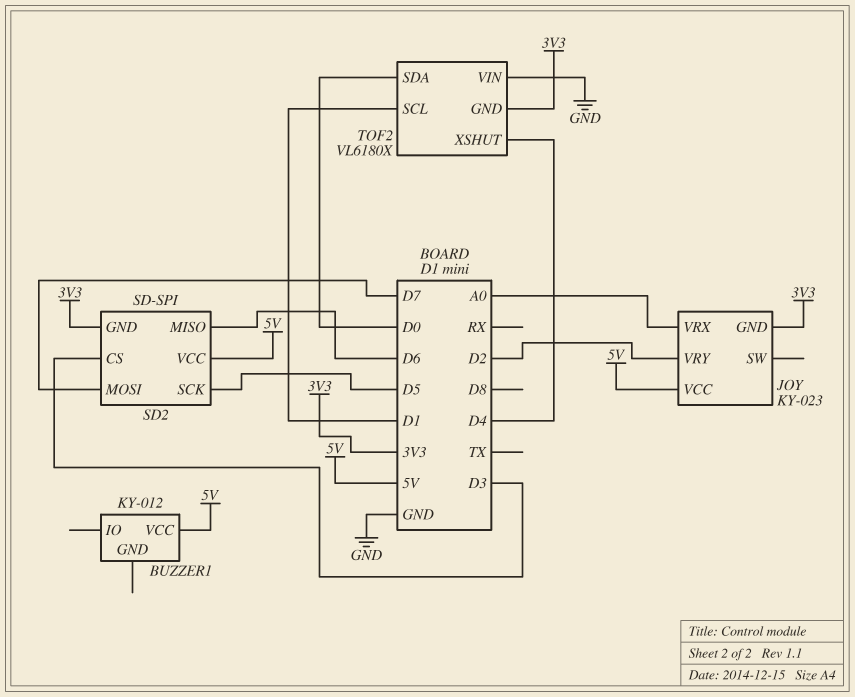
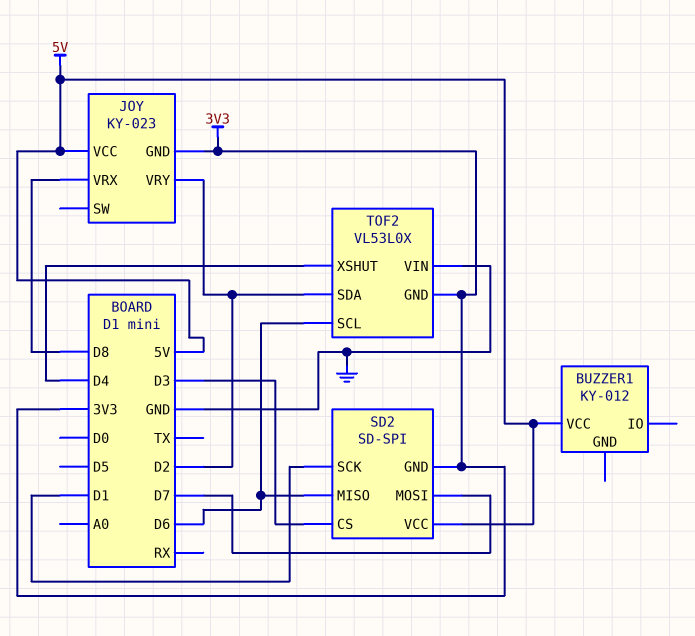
JOY pin VRX: A0 -> D8
SD2 pin SCK: D5 -> D1
TOF2: VL6180X -> VL53L0X
TOF2 pin SCL: D1 -> D6
TOF2 pin SDA: D0 -> D2

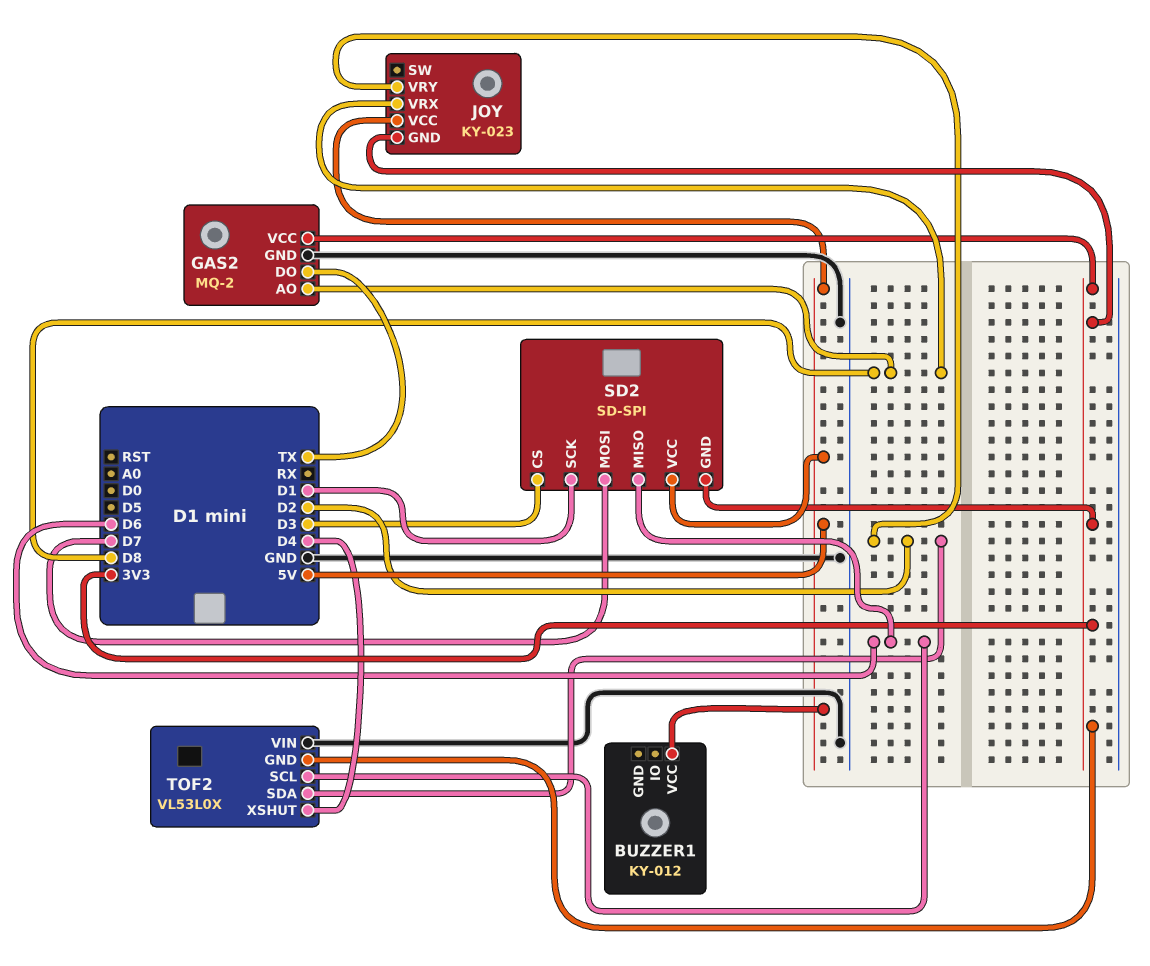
GAS2: none -> MQ-2
GAS2 pin AO: none -> D8
GAS2 pin DO: none -> TX
GAS2 pin GND: none -> GND
GAS2 pin VCC: none -> 3V3

